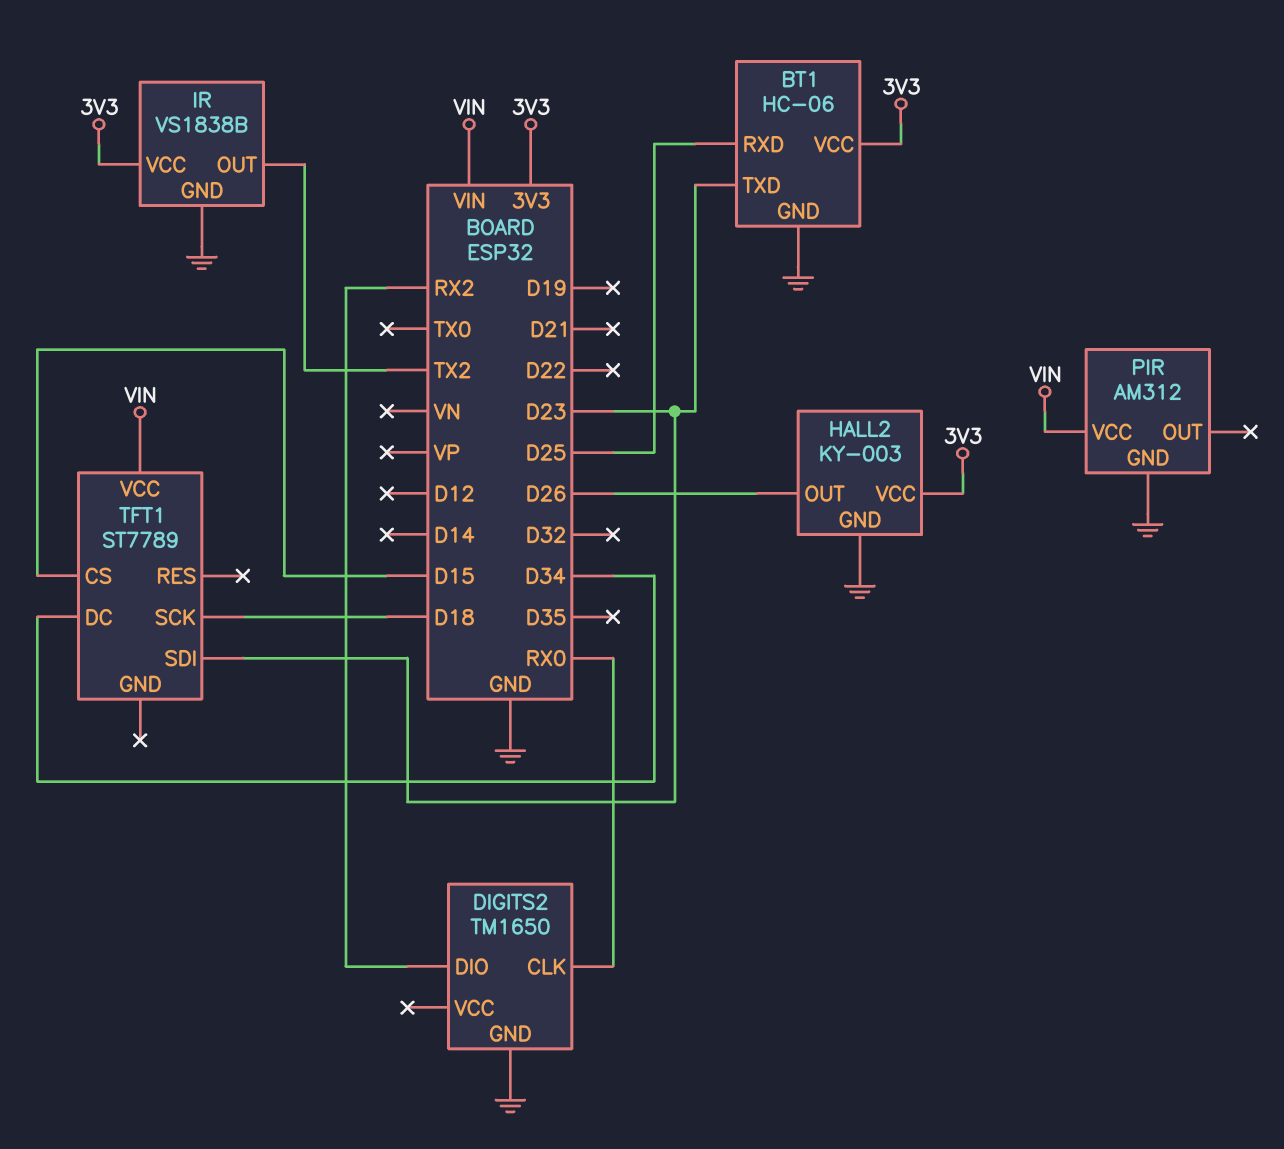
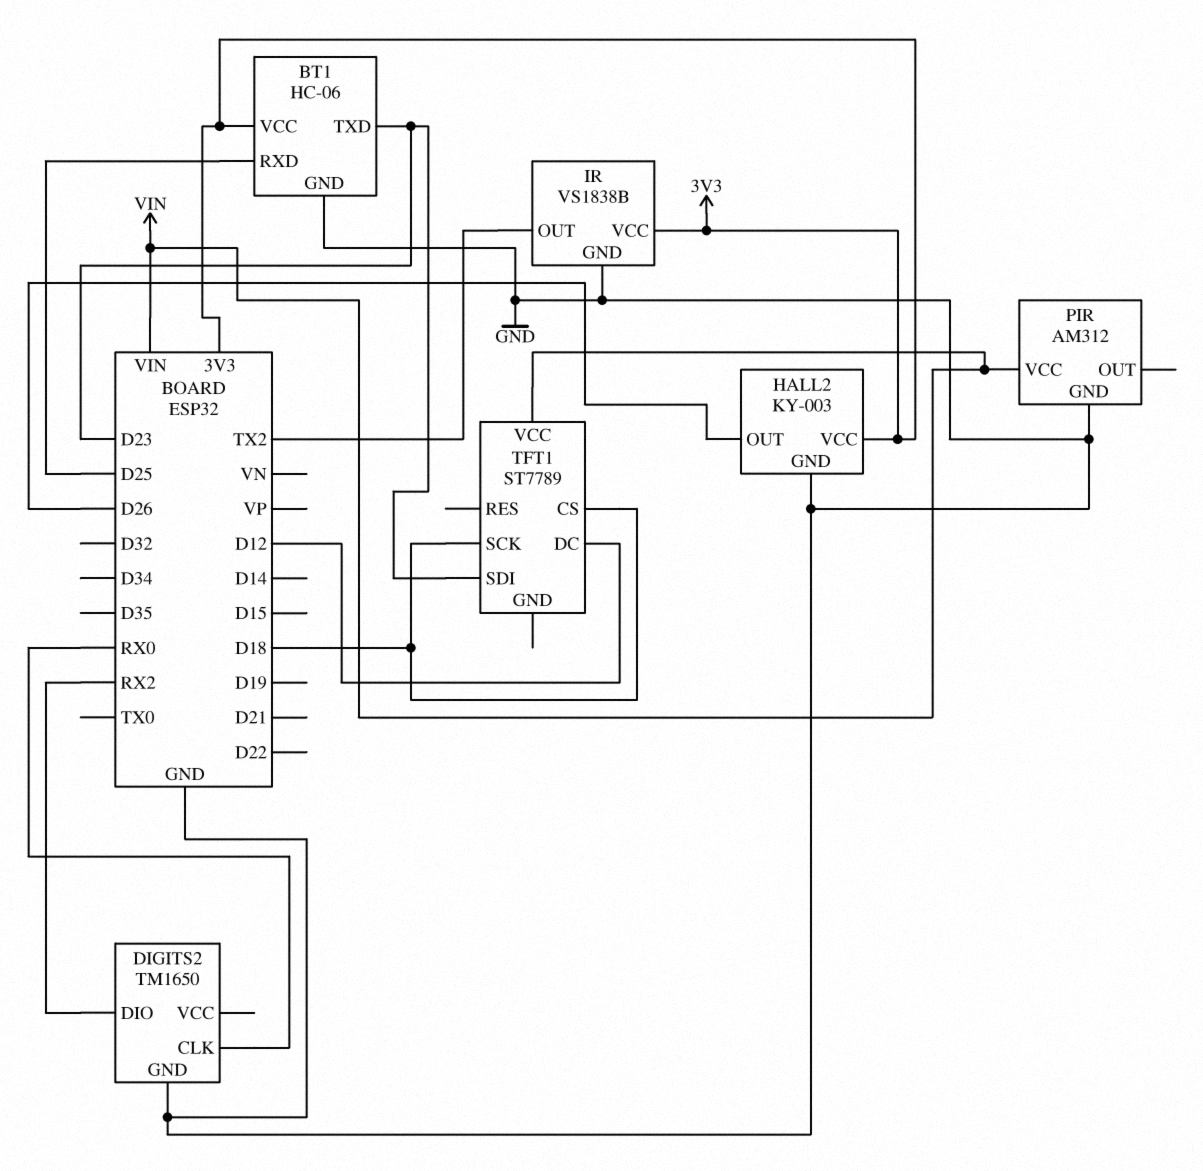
TFT1 pin CS: D15 -> D18
TFT1 pin DC: D34 -> D12

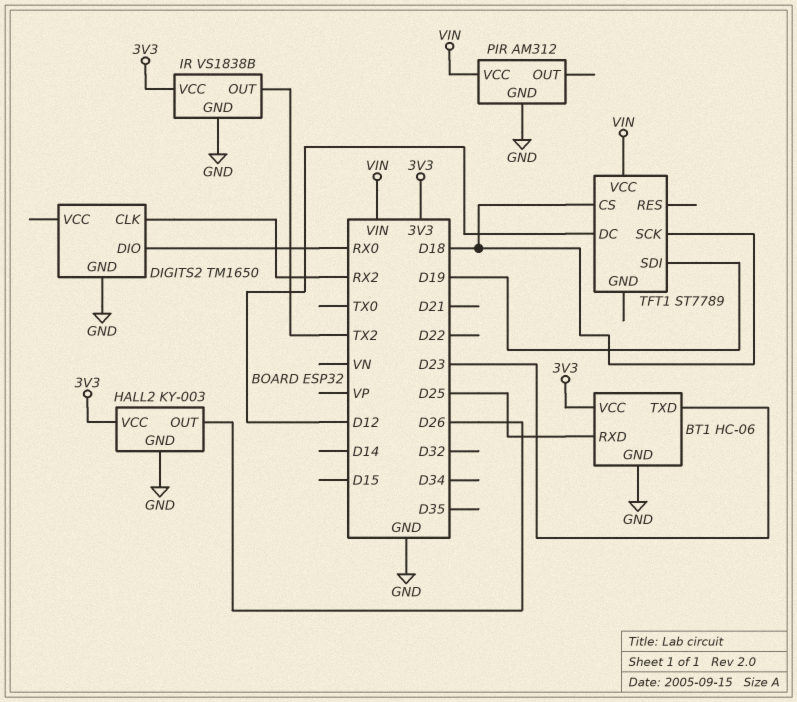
DIGITS2 pin CLK: RX0 -> RX2
DIGITS2 pin DIO: RX2 -> RX0
TFT1 pin SDI: D23 -> D19

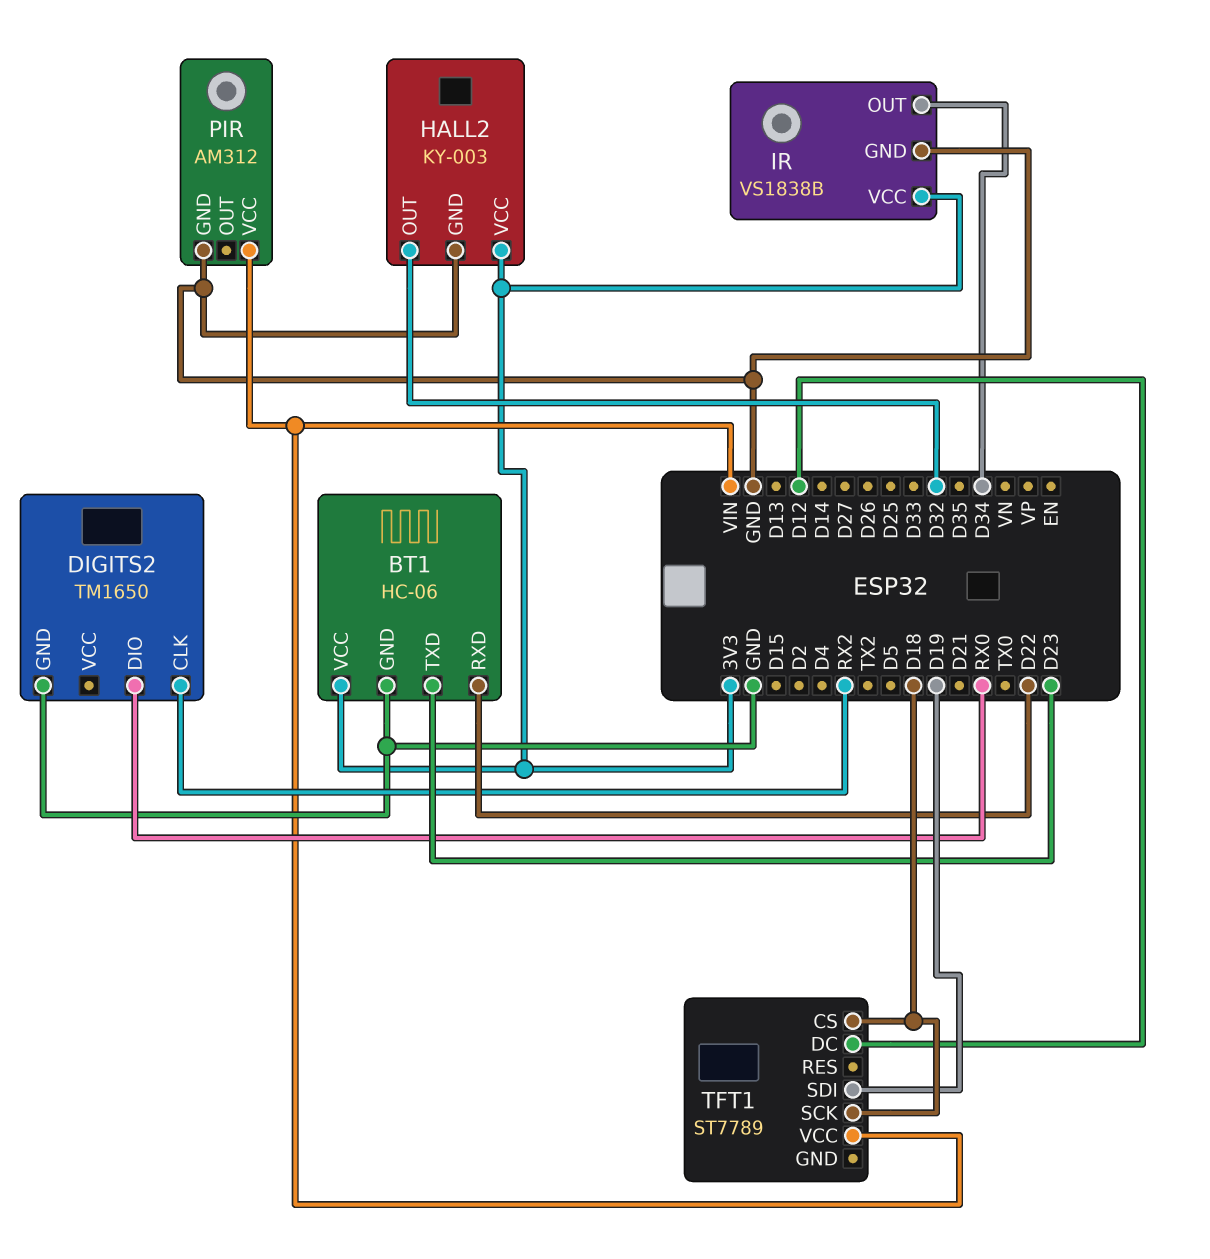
BT1 pin RXD: D25 -> D22
HALL2 pin OUT: D26 -> D32
IR pin OUT: TX2 -> D34

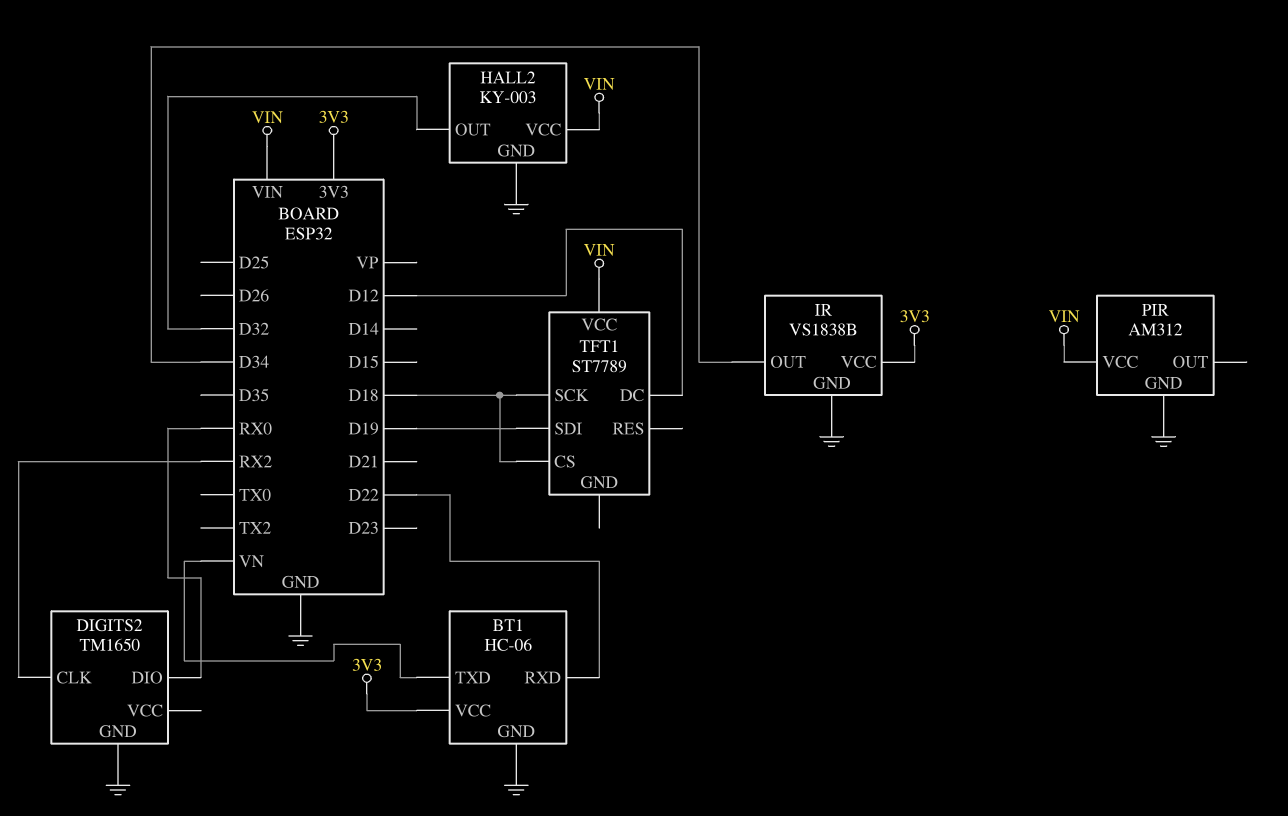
BT1 pin TXD: D23 -> VN
HALL2 pin VCC: 3V3 -> VIN

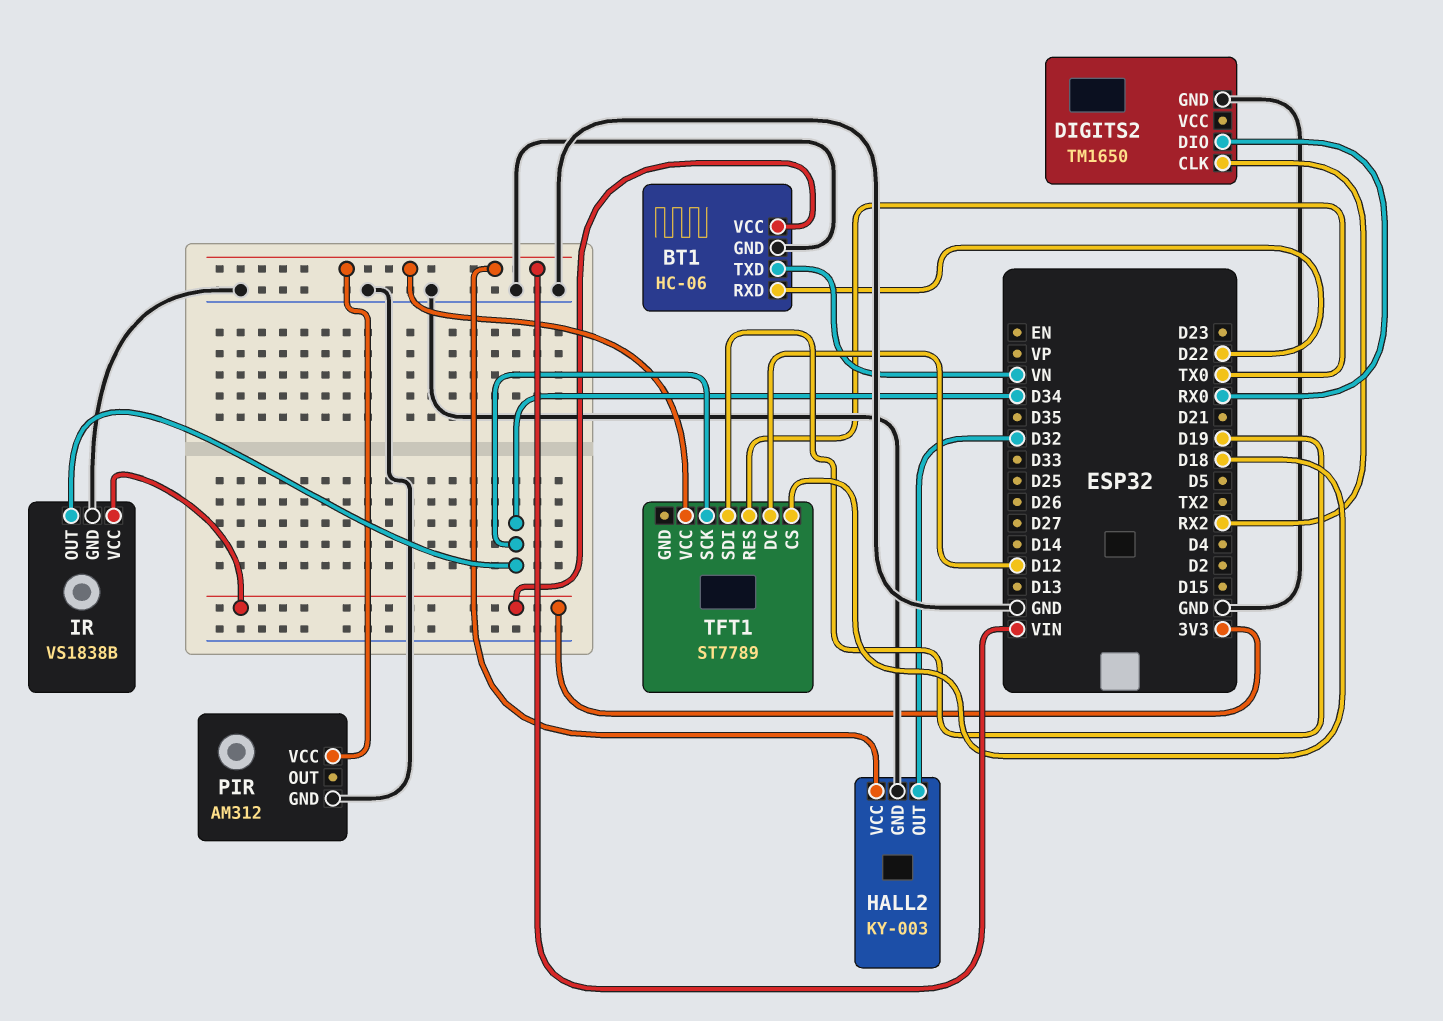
TFT1 pin RES: none -> TX0
TFT1 pin SCK: D18 -> D34

